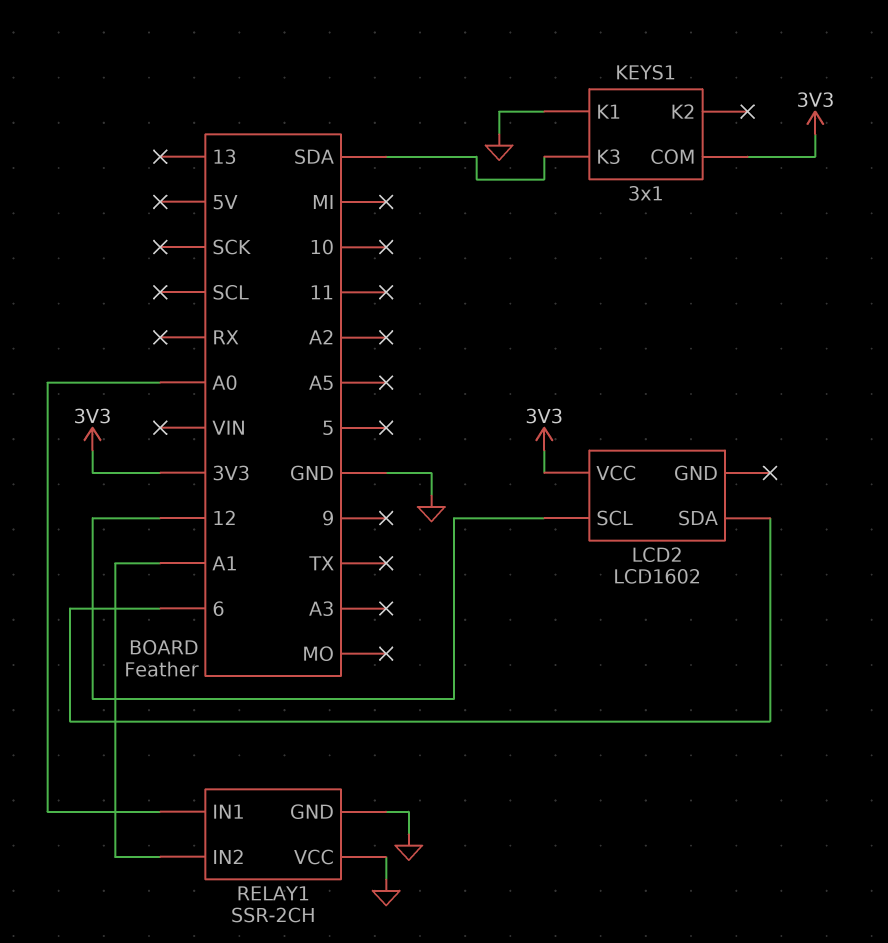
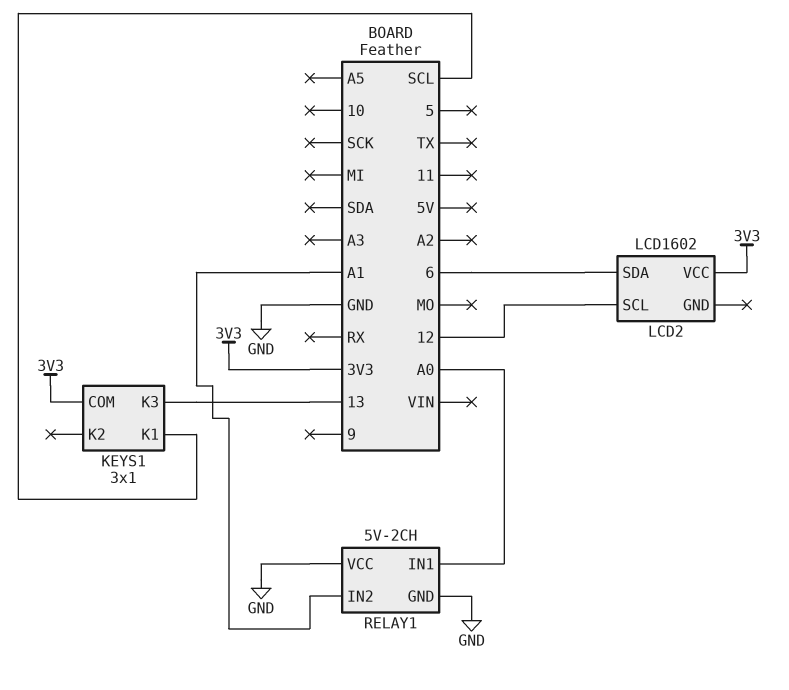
KEYS1 pin K1: GND -> SCL
KEYS1 pin K3: SDA -> 13
RELAY1: SSR-2CH -> 5V-2CH

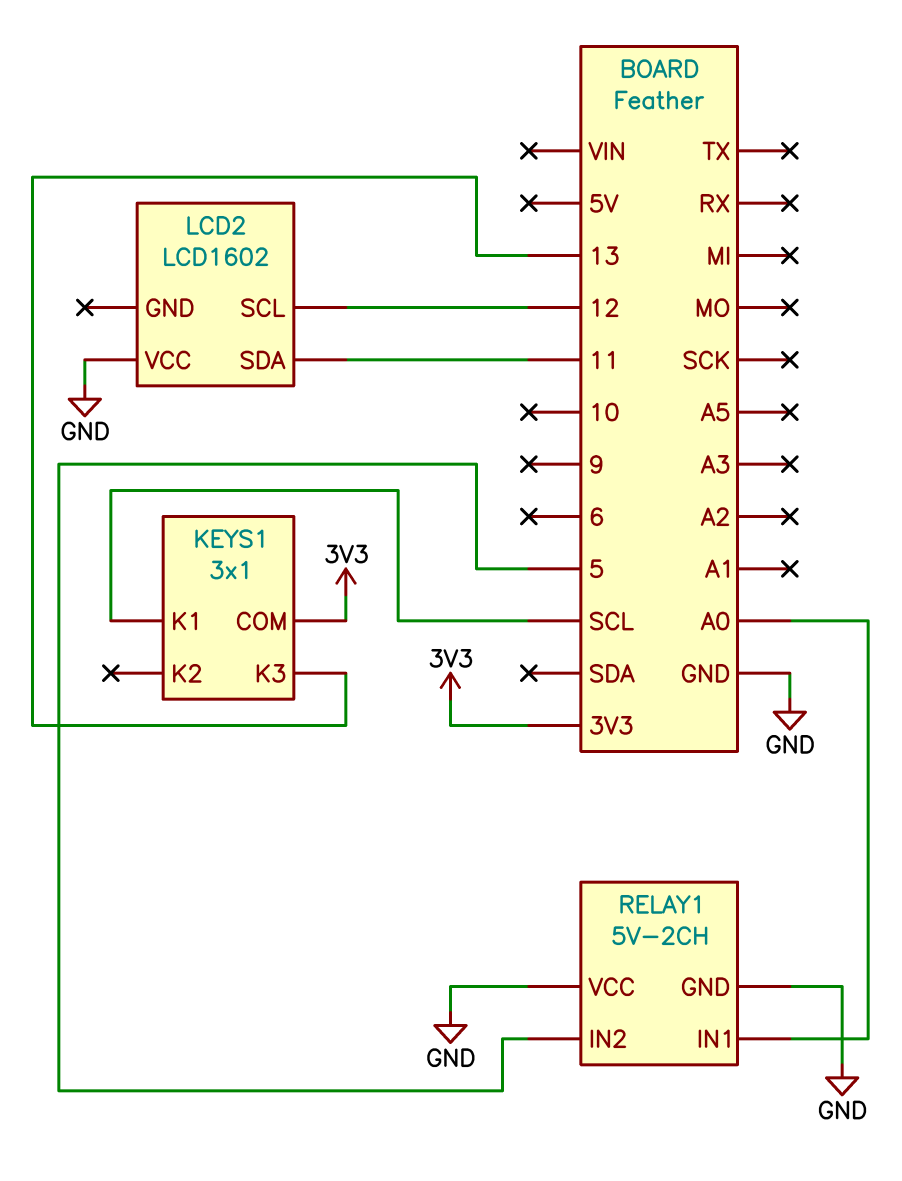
LCD2 pin SDA: 6 -> 11
LCD2 pin VCC: 3V3 -> GND
RELAY1 pin IN2: A1 -> 5

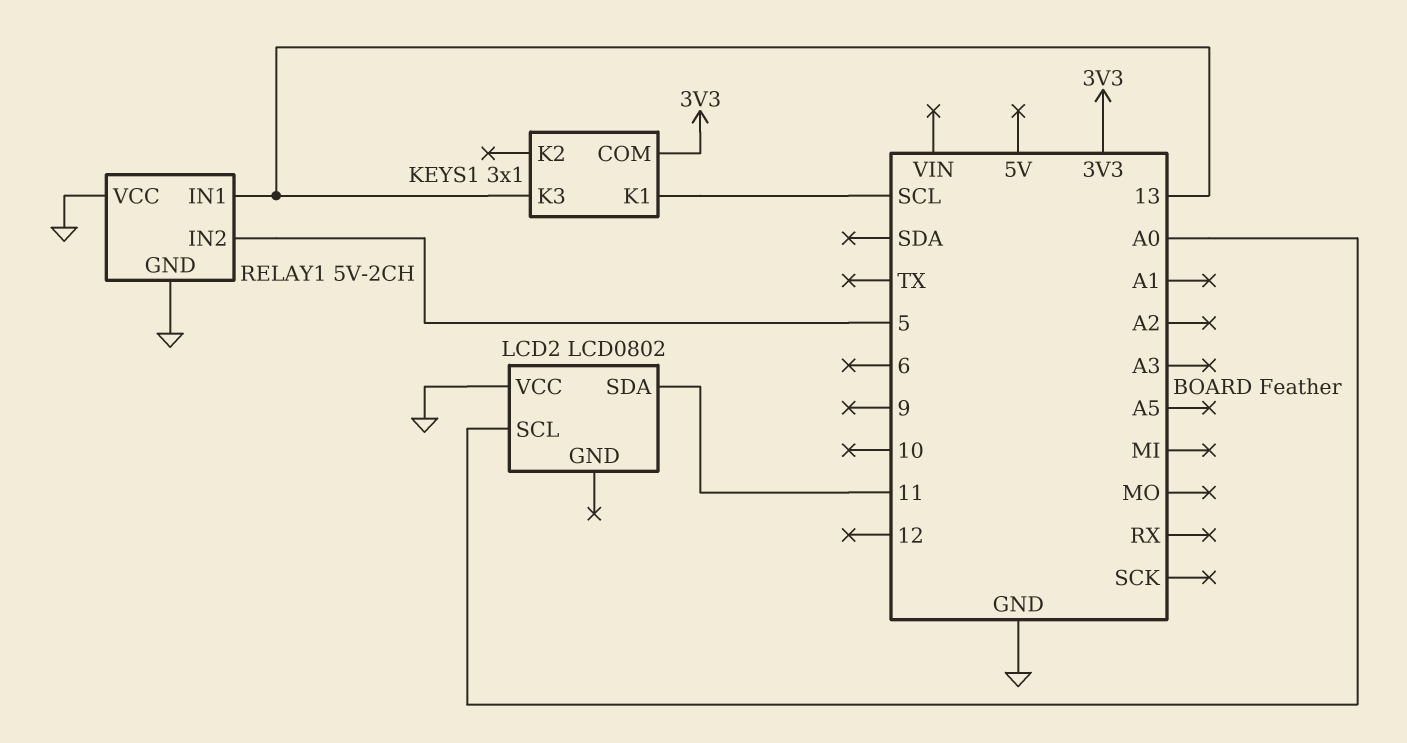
LCD2: LCD1602 -> LCD0802
LCD2 pin SCL: 12 -> A0
RELAY1 pin IN1: A0 -> 13

